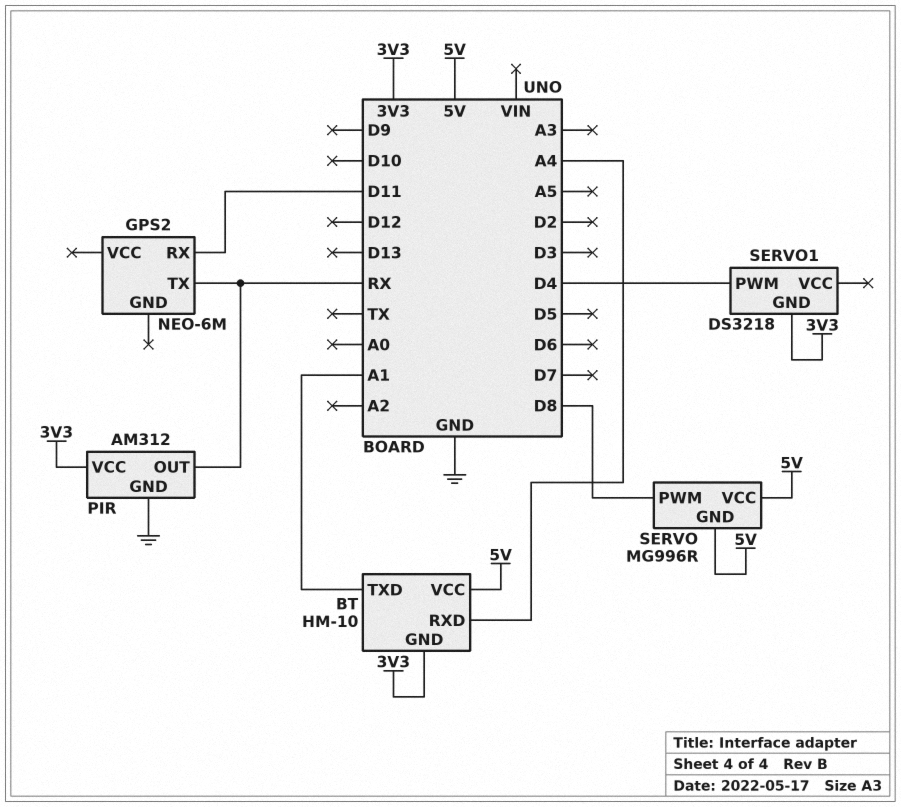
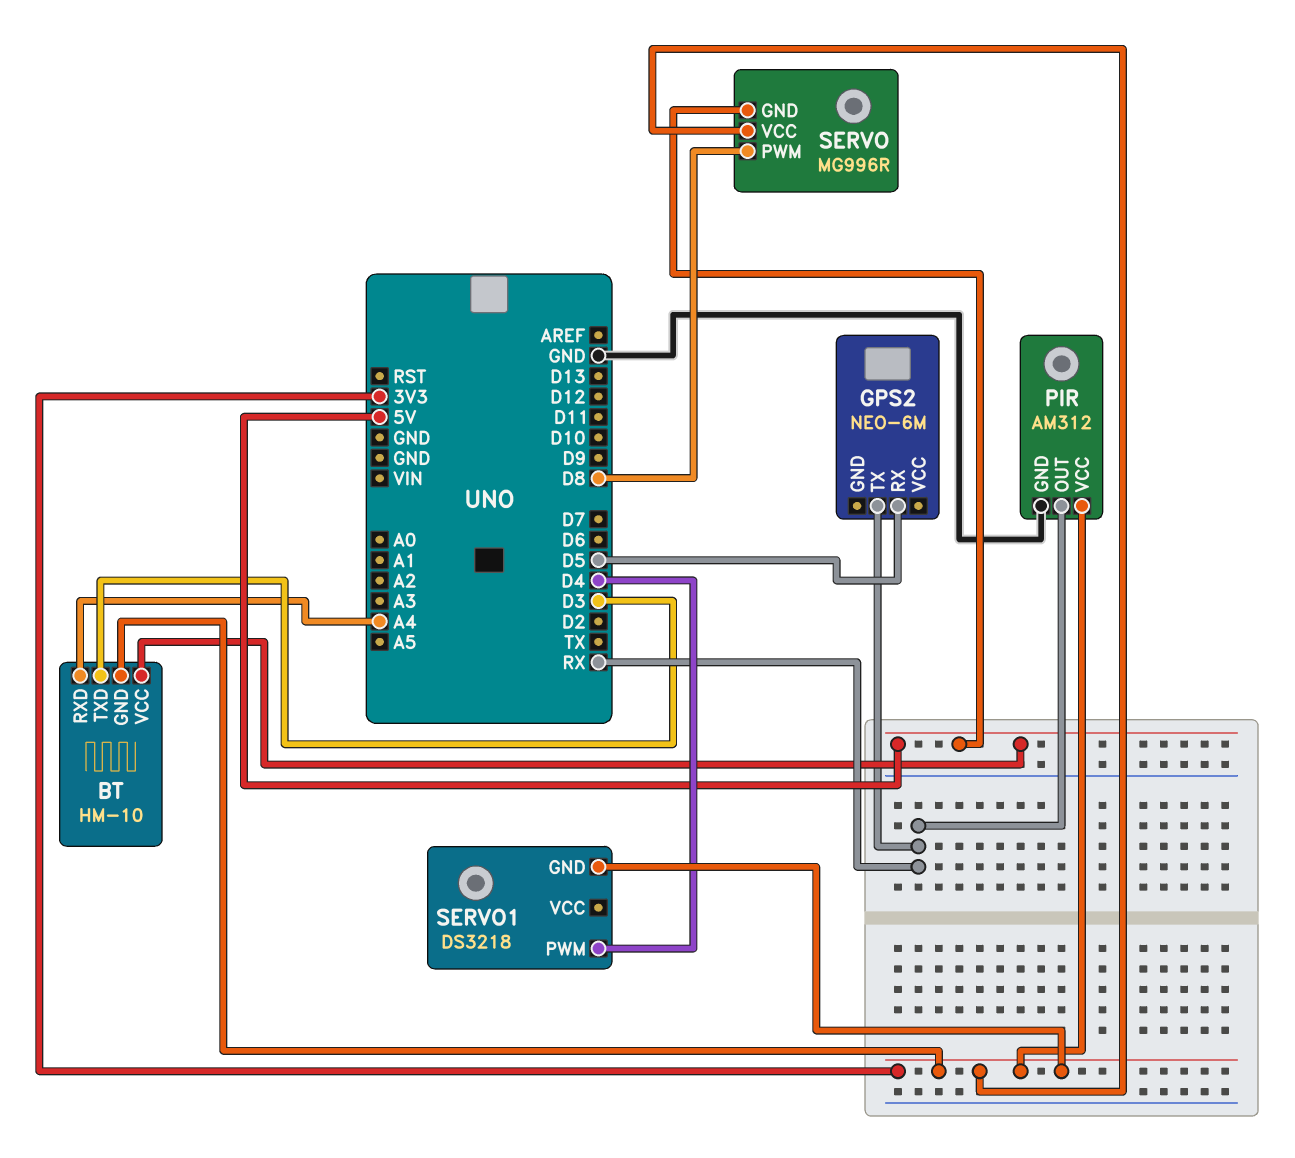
BT pin TXD: A1 -> D3
GPS2 pin RX: D11 -> D5
SERVO pin VCC: 5V -> 3V3

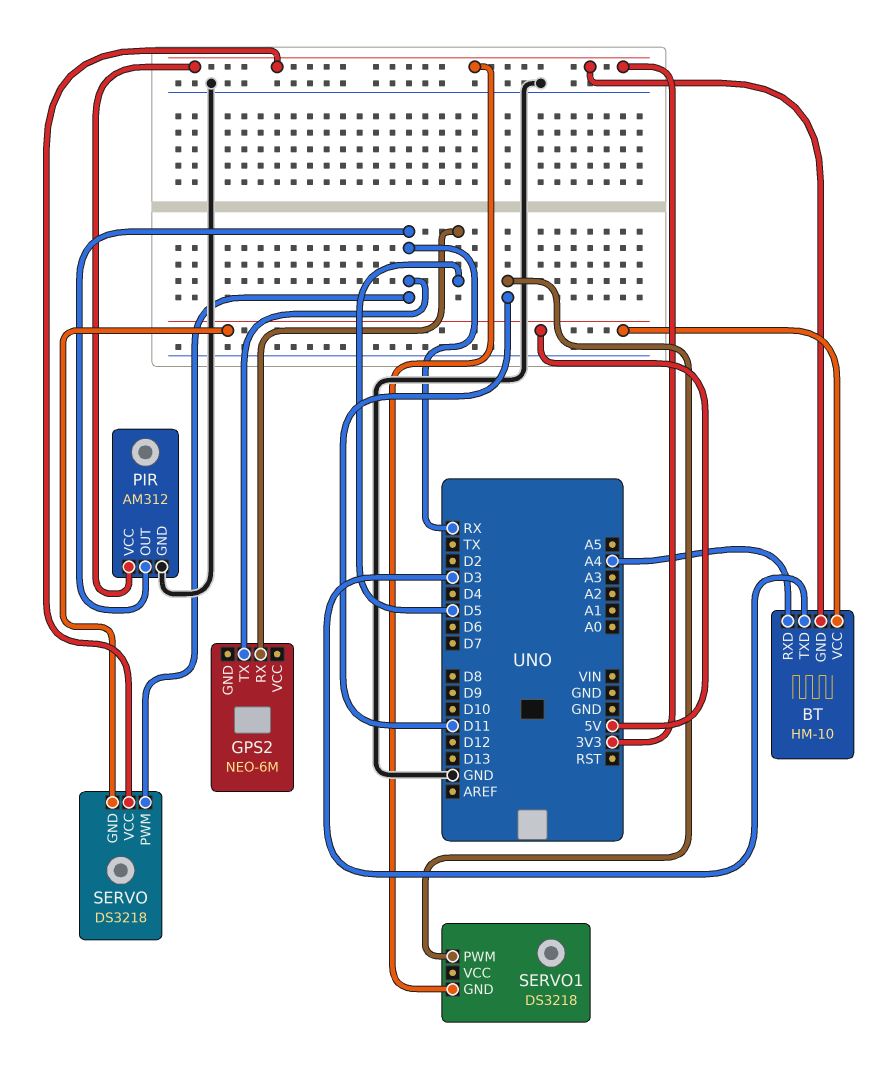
SERVO: MG996R -> DS3218
SERVO pin PWM: D8 -> RX
SERVO1 pin PWM: D4 -> D11

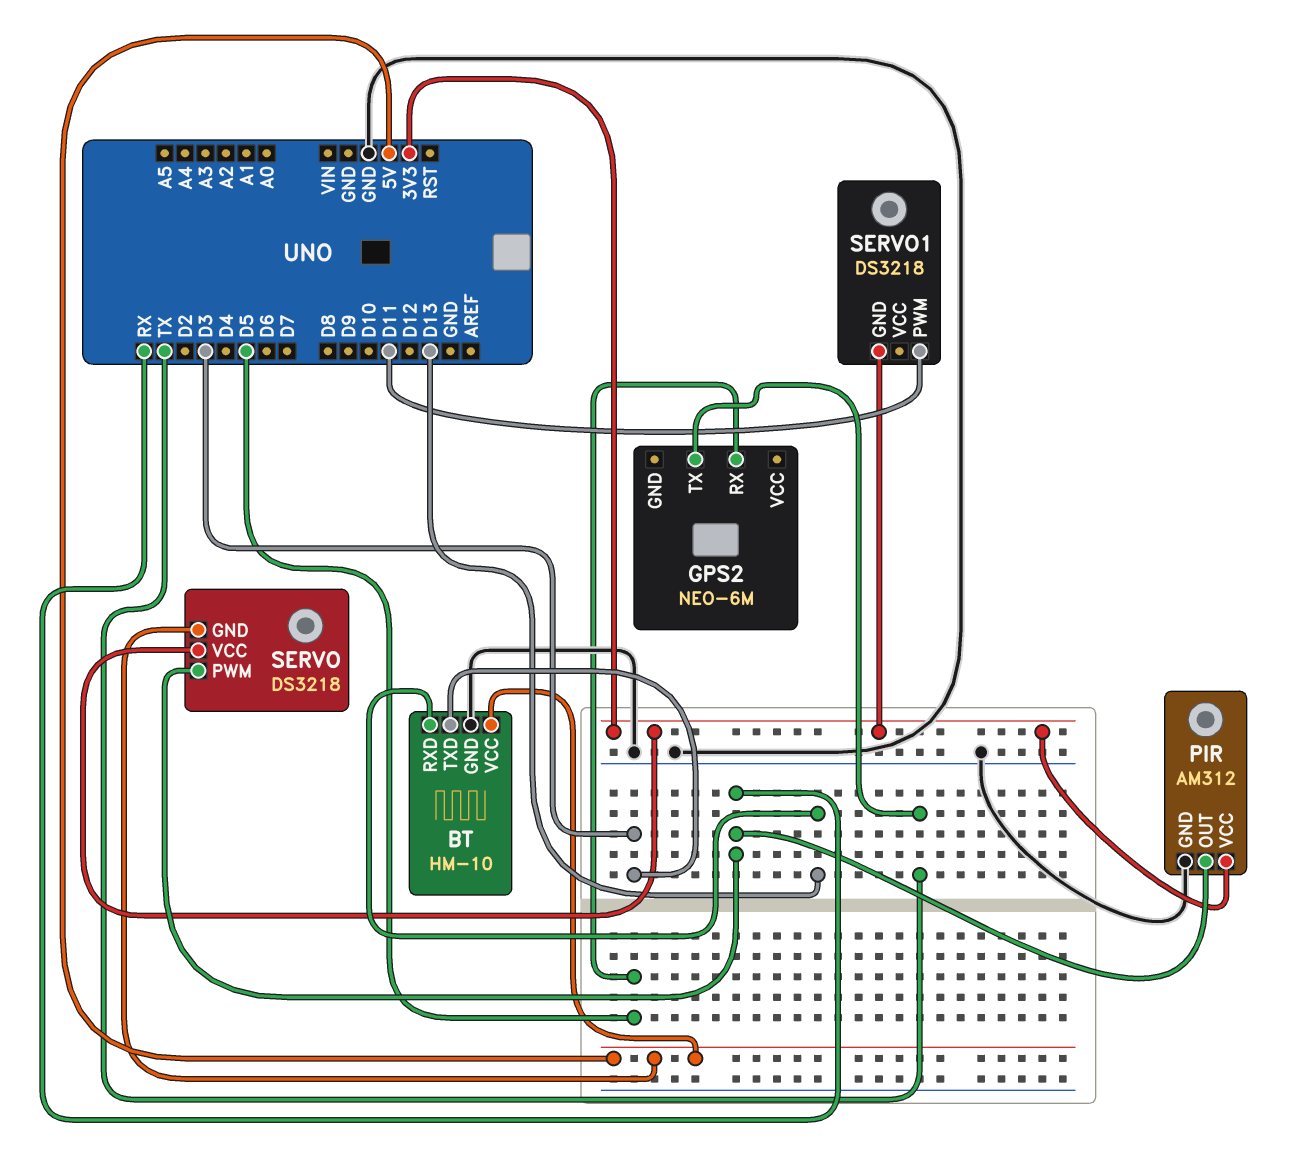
BT pin GND: 3V3 -> GND
BT pin RXD: A4 -> D13
GPS2 pin TX: RX -> TX

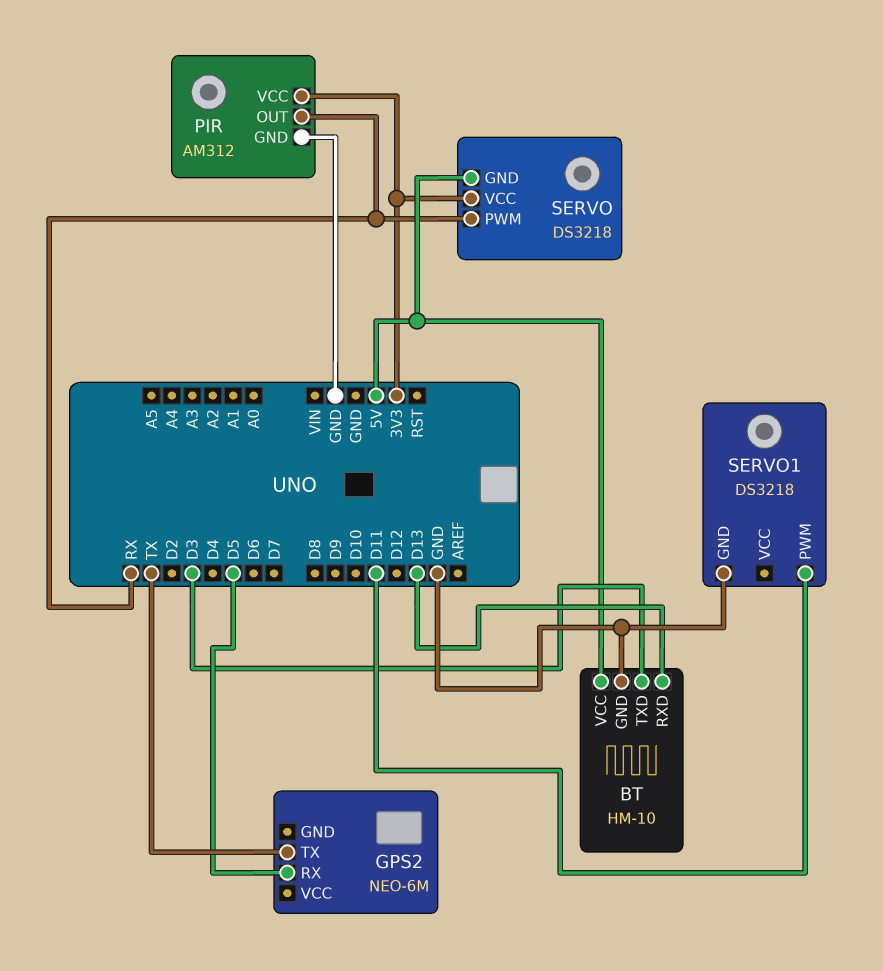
SERVO1 pin GND: 3V3 -> GND

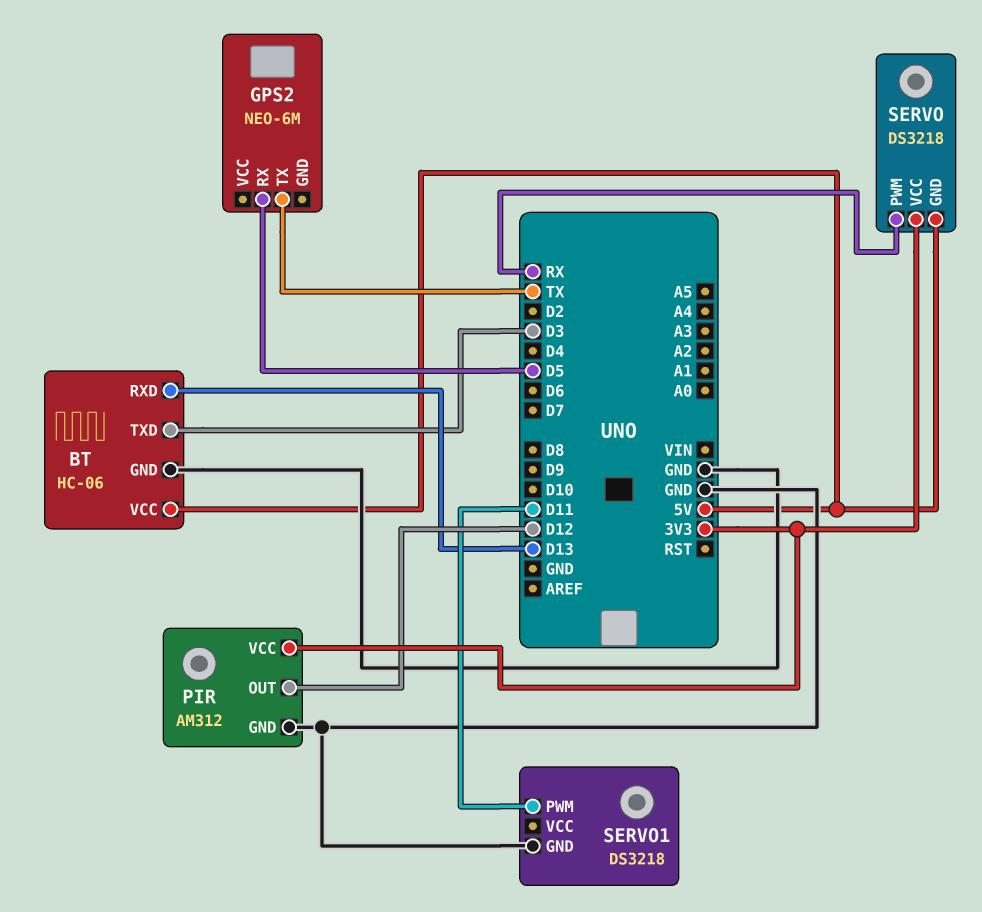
BT: HM-10 -> HC-06
PIR pin OUT: RX -> D12

